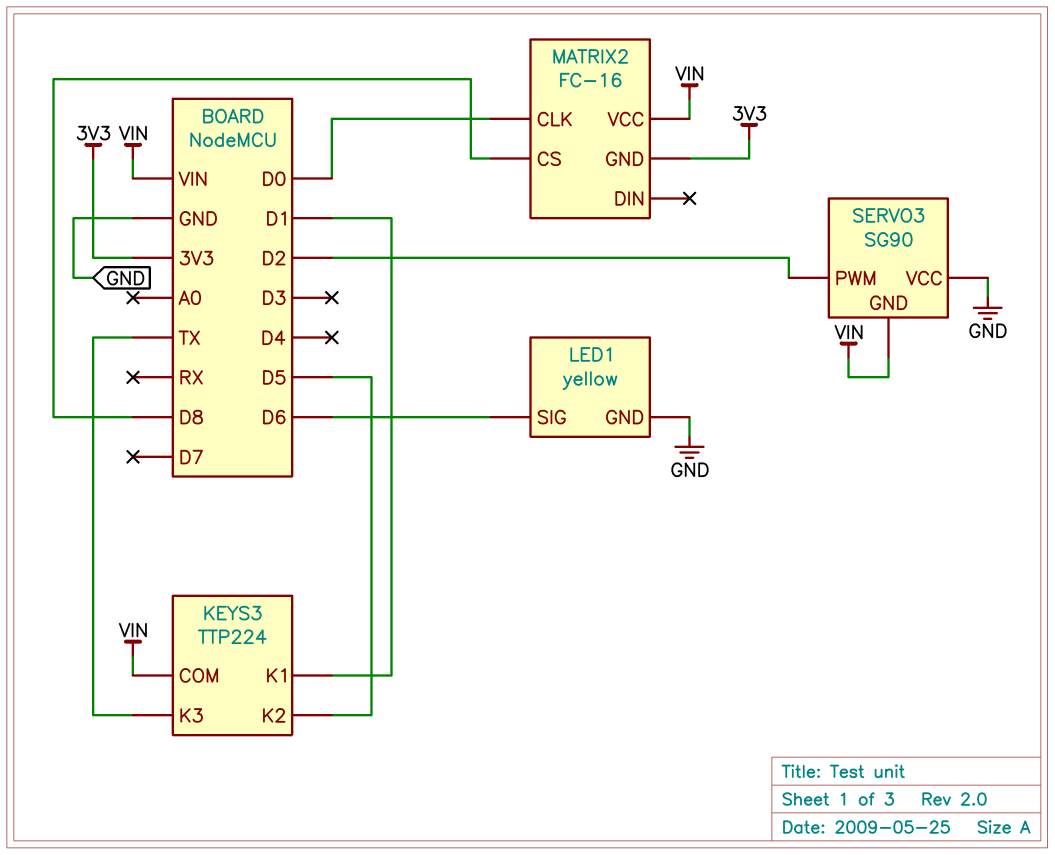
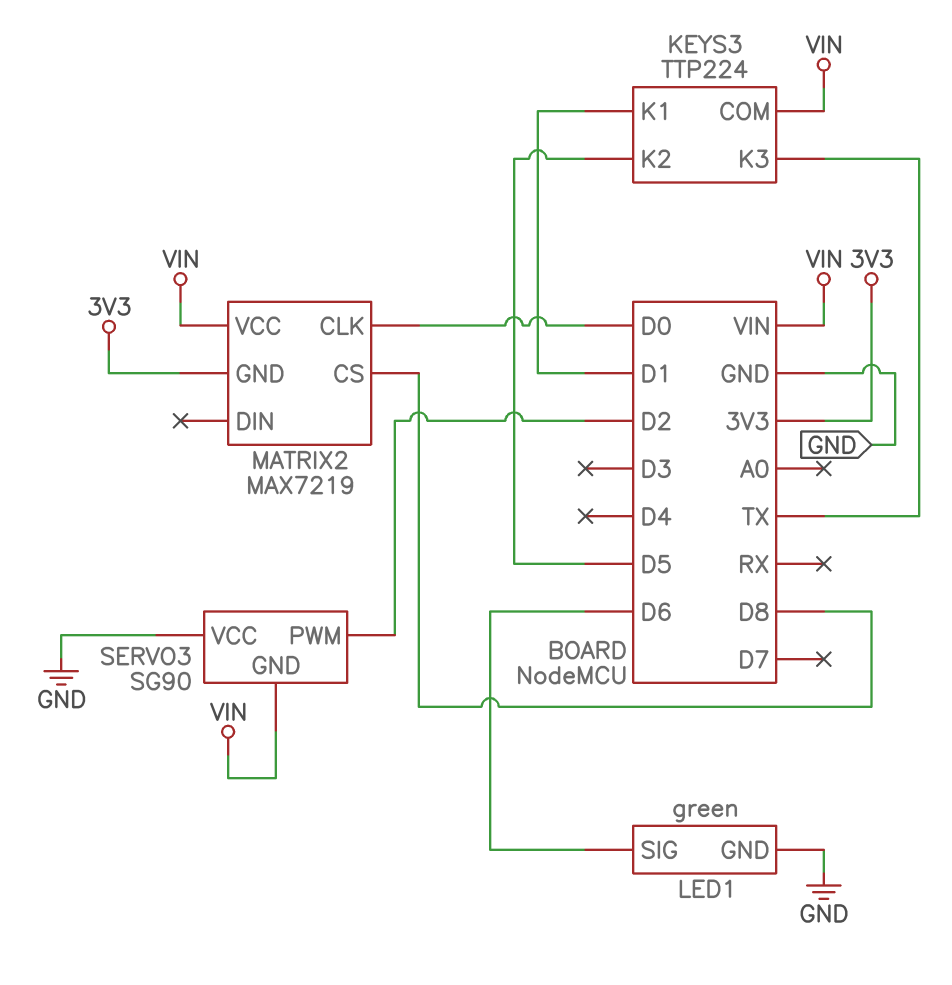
LED1: yellow -> green
MATRIX2: FC-16 -> MAX7219

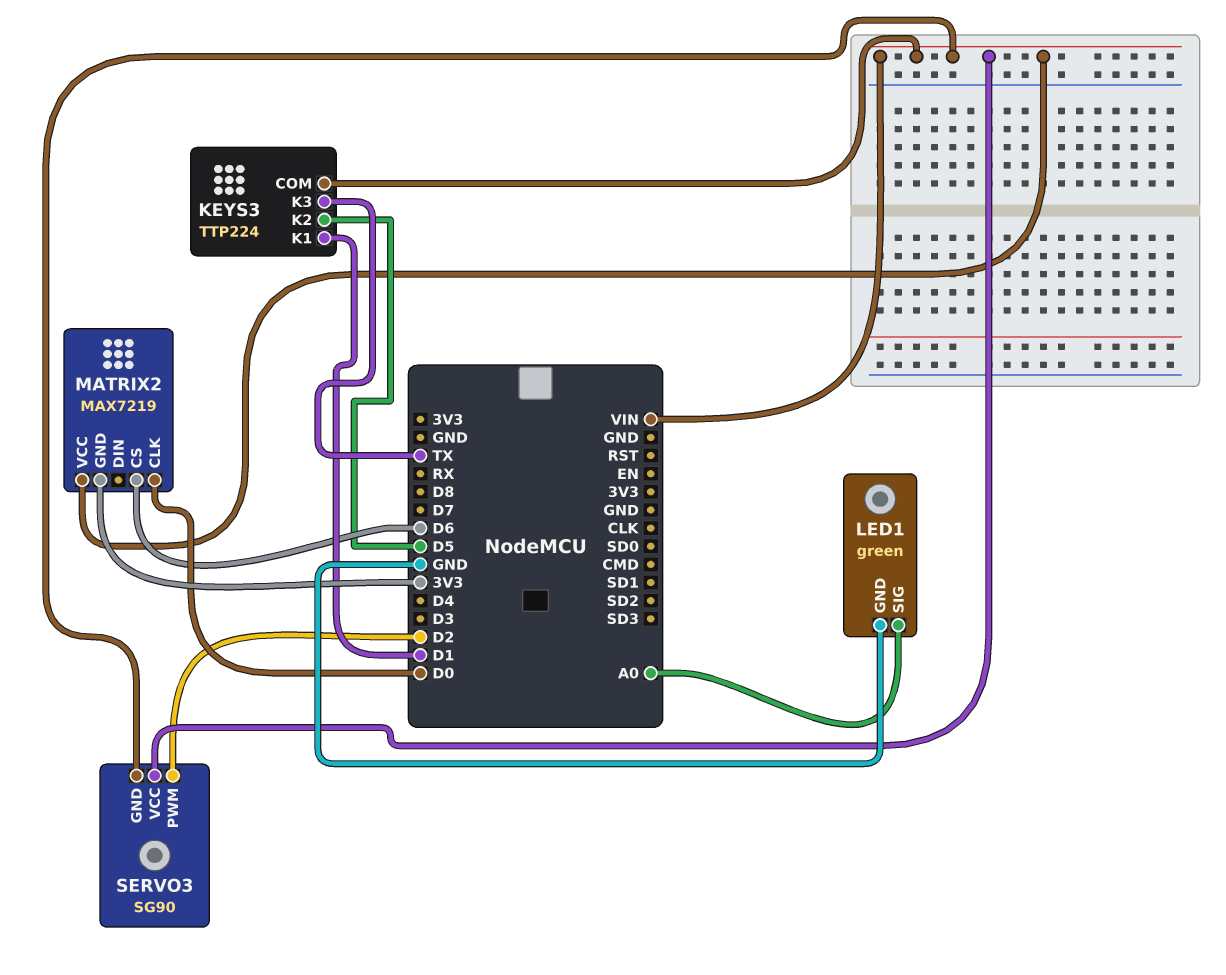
LED1 pin SIG: D6 -> A0
MATRIX2 pin CS: D8 -> D6
SERVO3 pin VCC: GND -> VIN

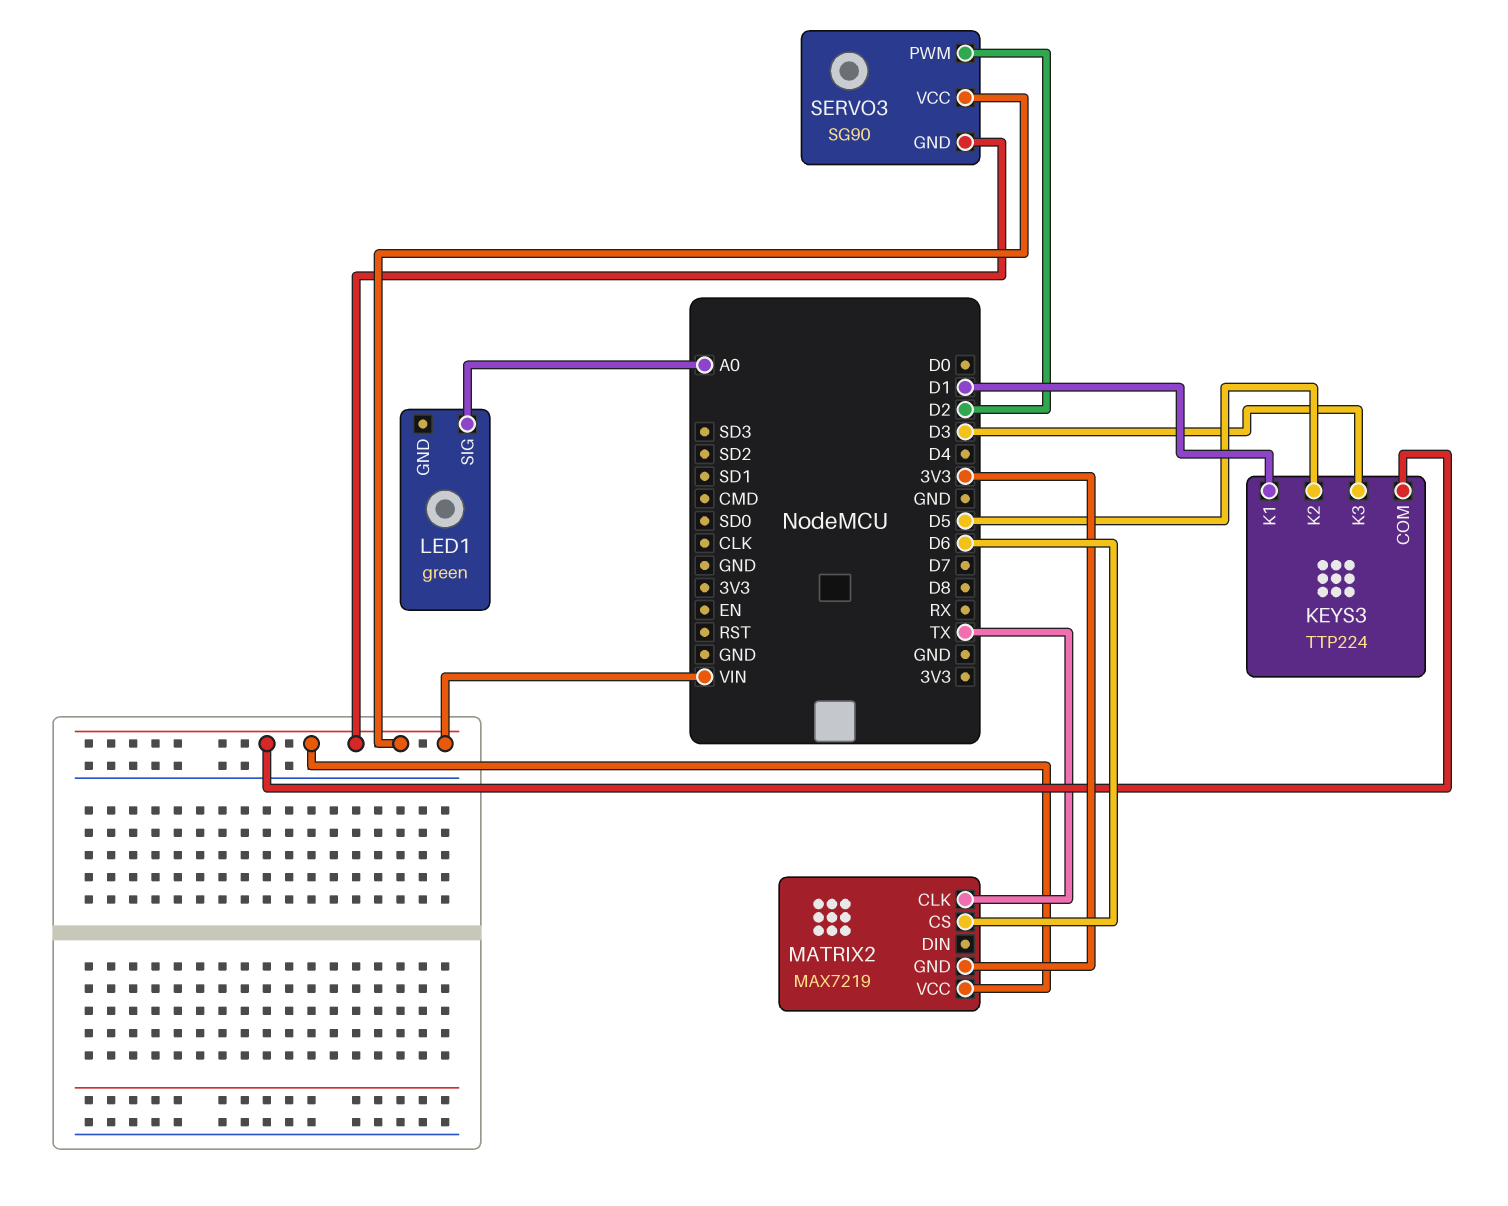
KEYS3 pin K3: TX -> D3
LED1 pin GND: GND -> none
MATRIX2 pin CLK: D0 -> TX

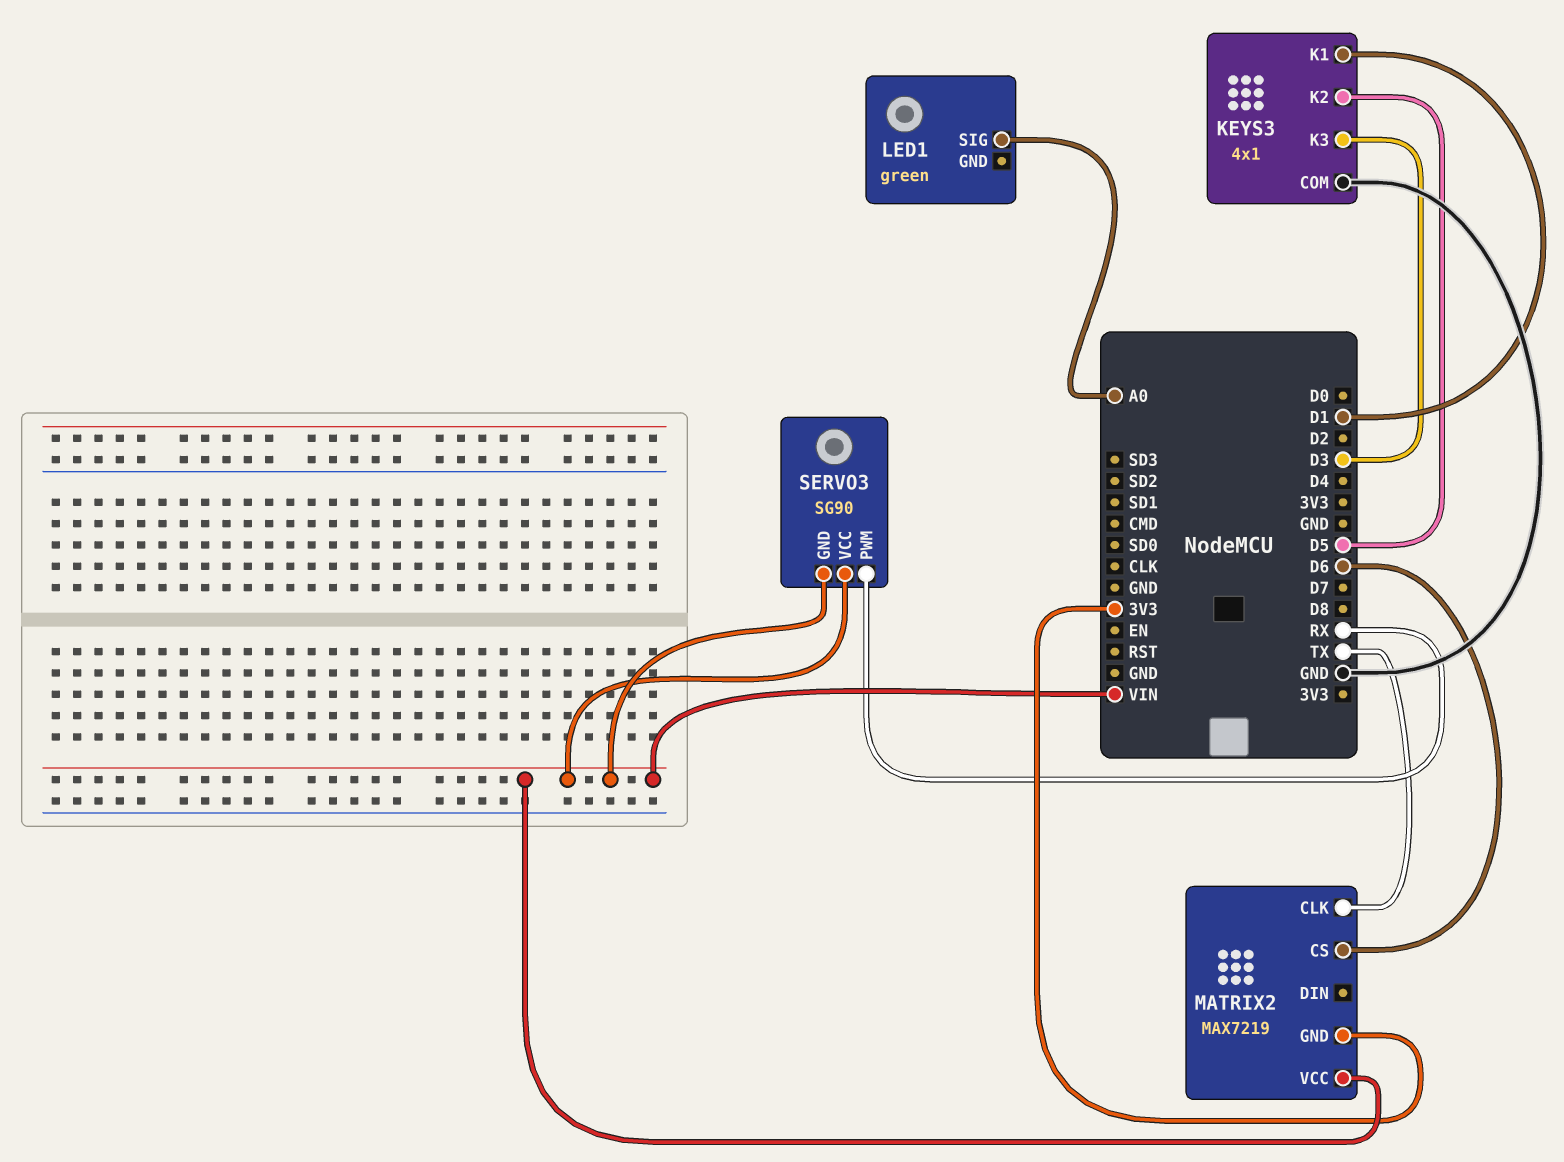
KEYS3: TTP224 -> 4x1
KEYS3 pin COM: VIN -> GND
SERVO3 pin PWM: D2 -> RX

